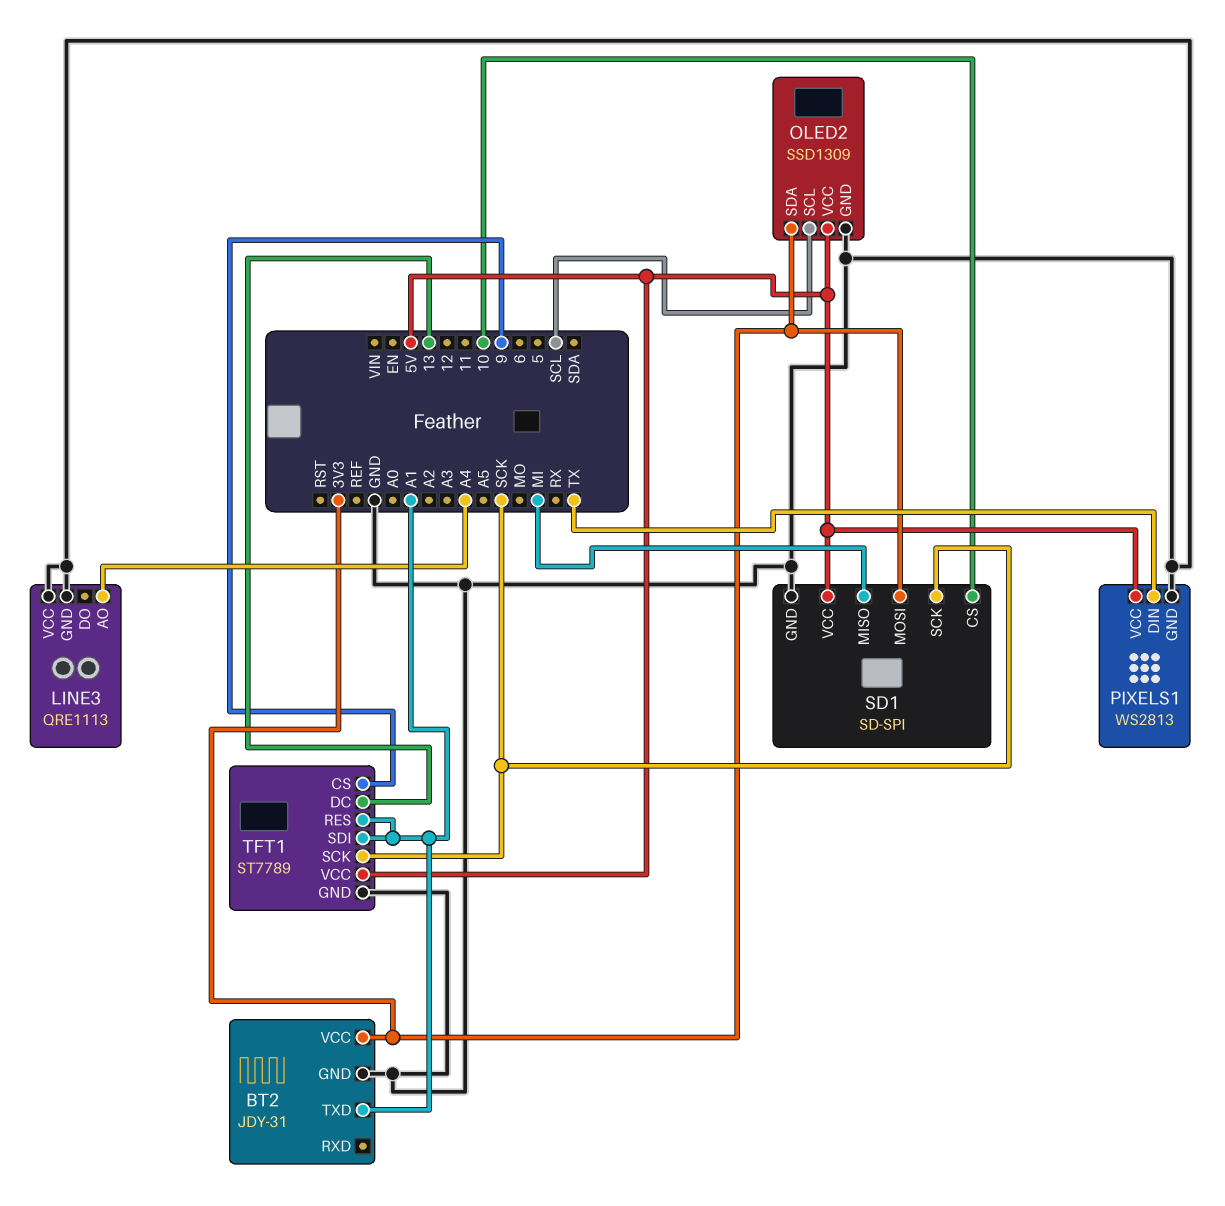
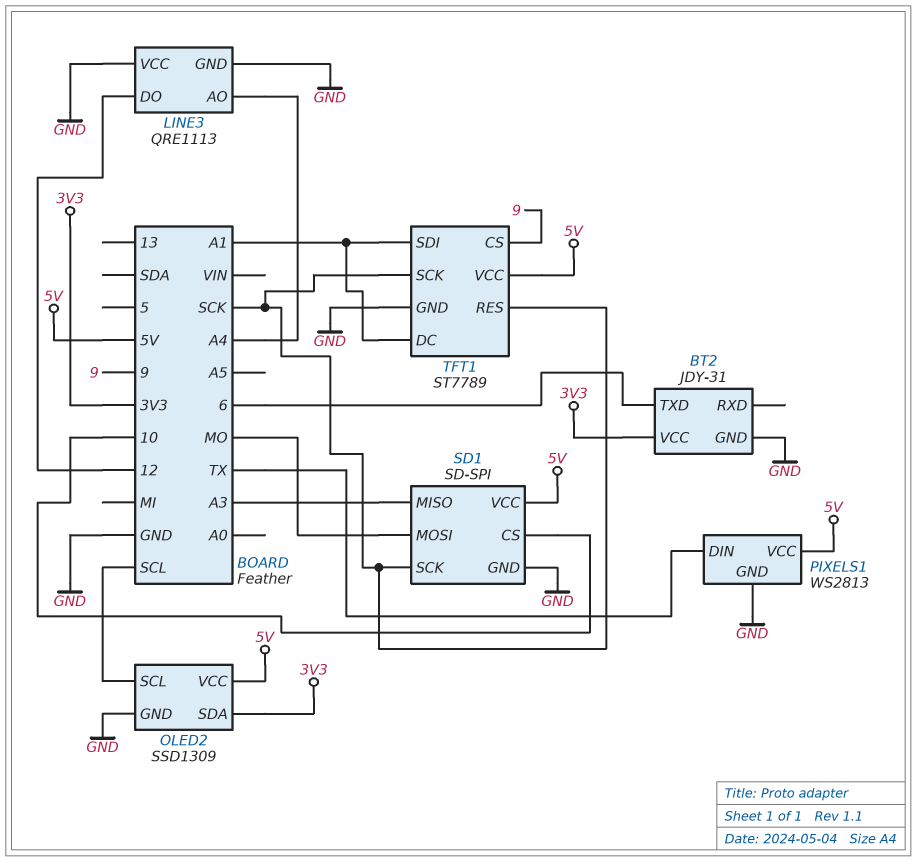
BT2 pin TXD: A1 -> 6
LINE3 pin DO: none -> 12
SD1 pin MISO: MI -> A3
SD1 pin MOSI: 3V3 -> MO
TFT1 pin DC: 13 -> A1
TFT1 pin RES: A1 -> SCK

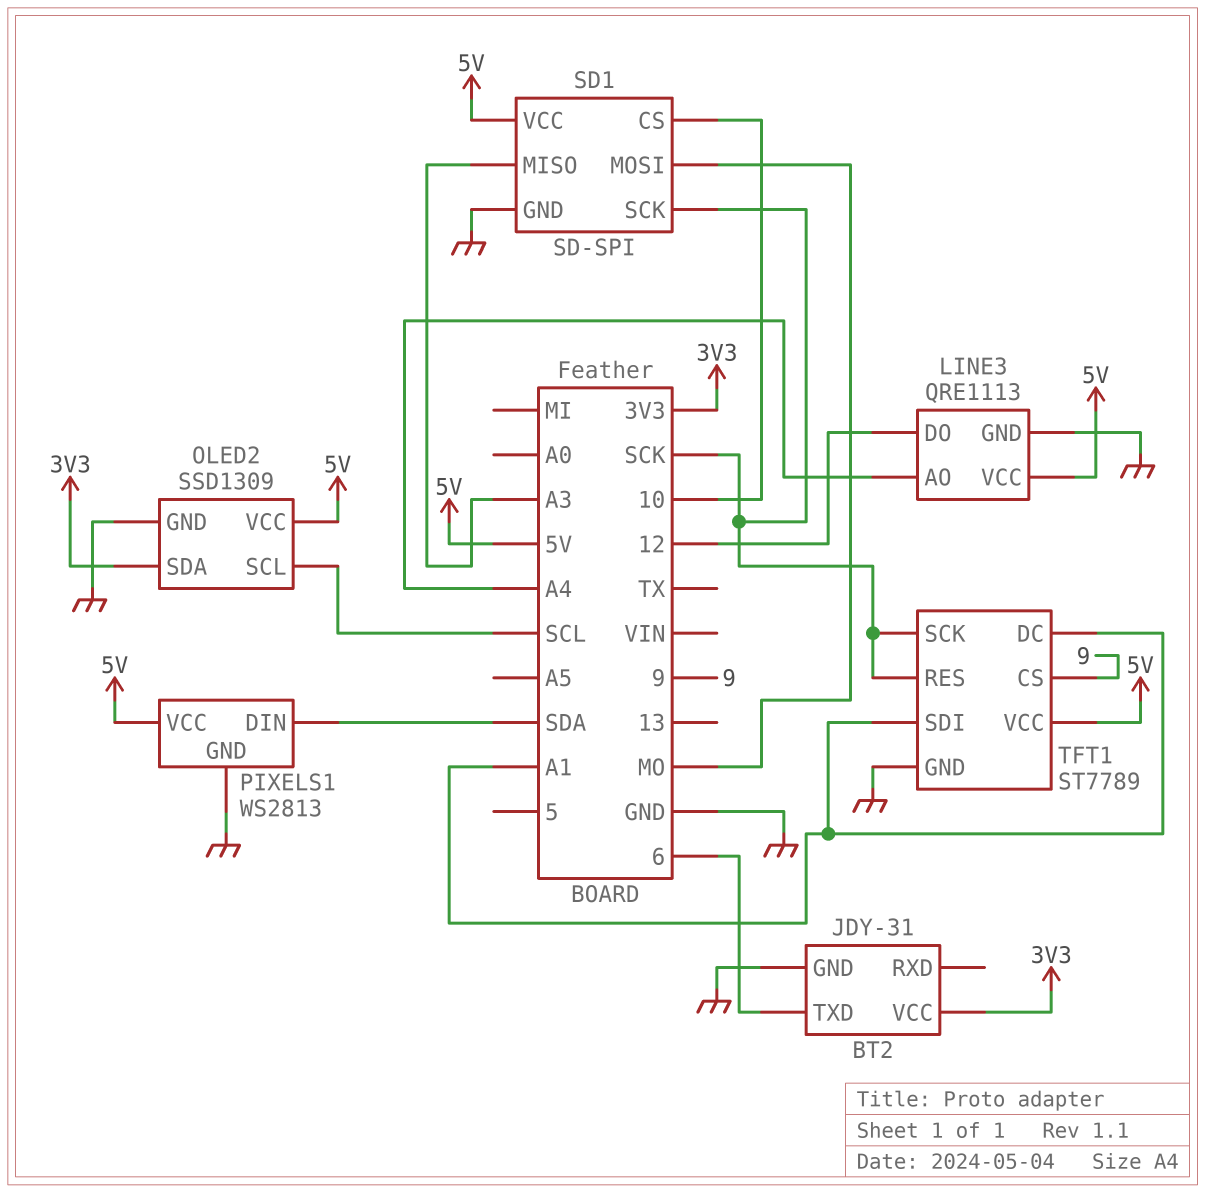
LINE3 pin VCC: GND -> 5V
PIXELS1 pin DIN: TX -> SDA

